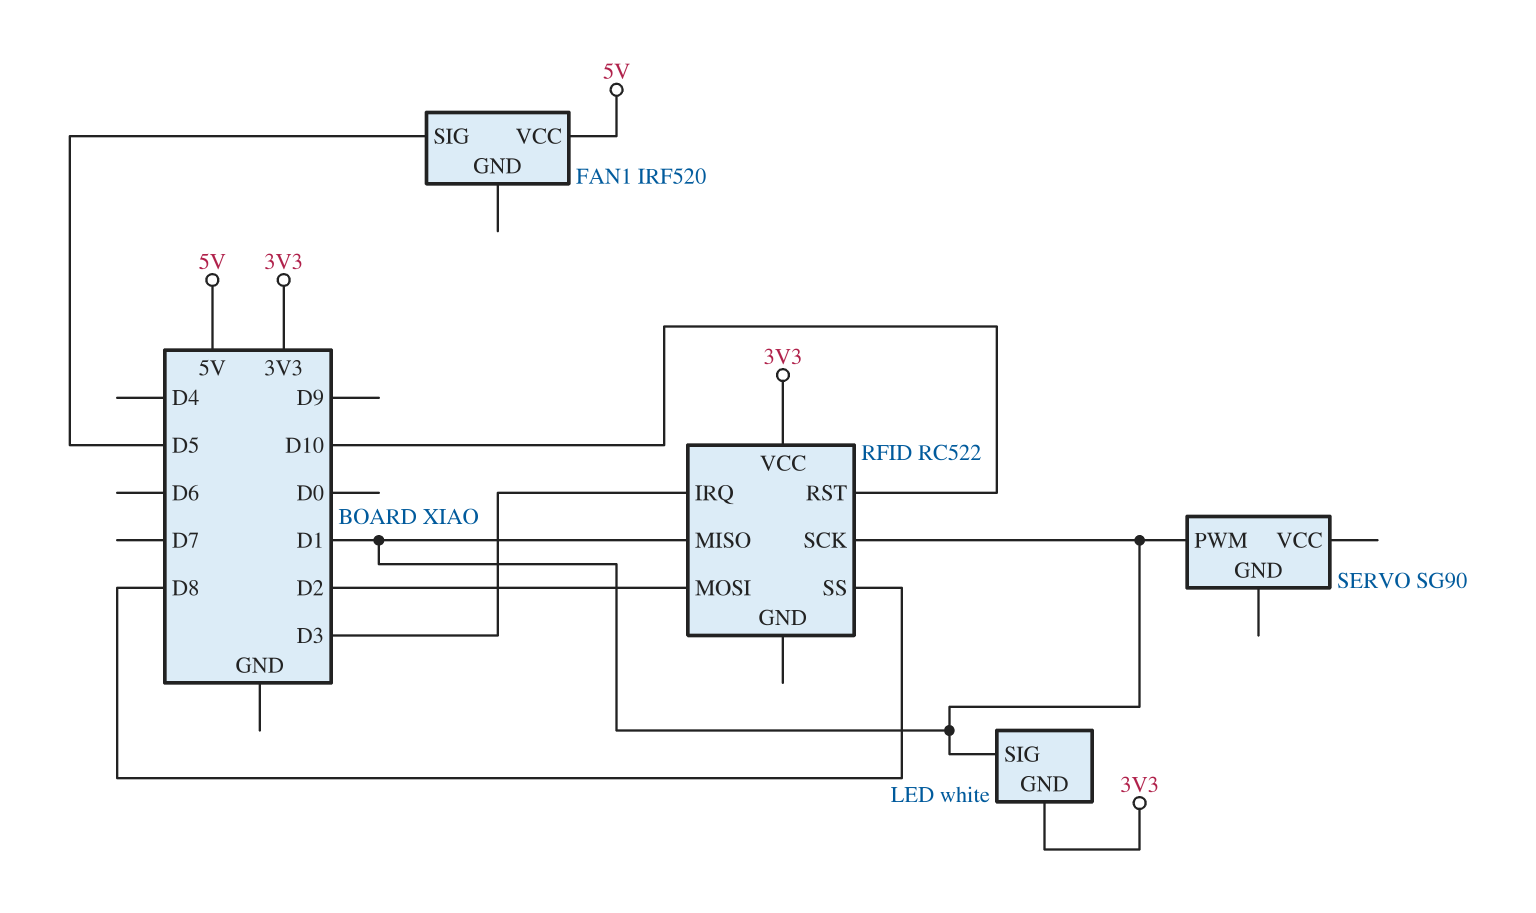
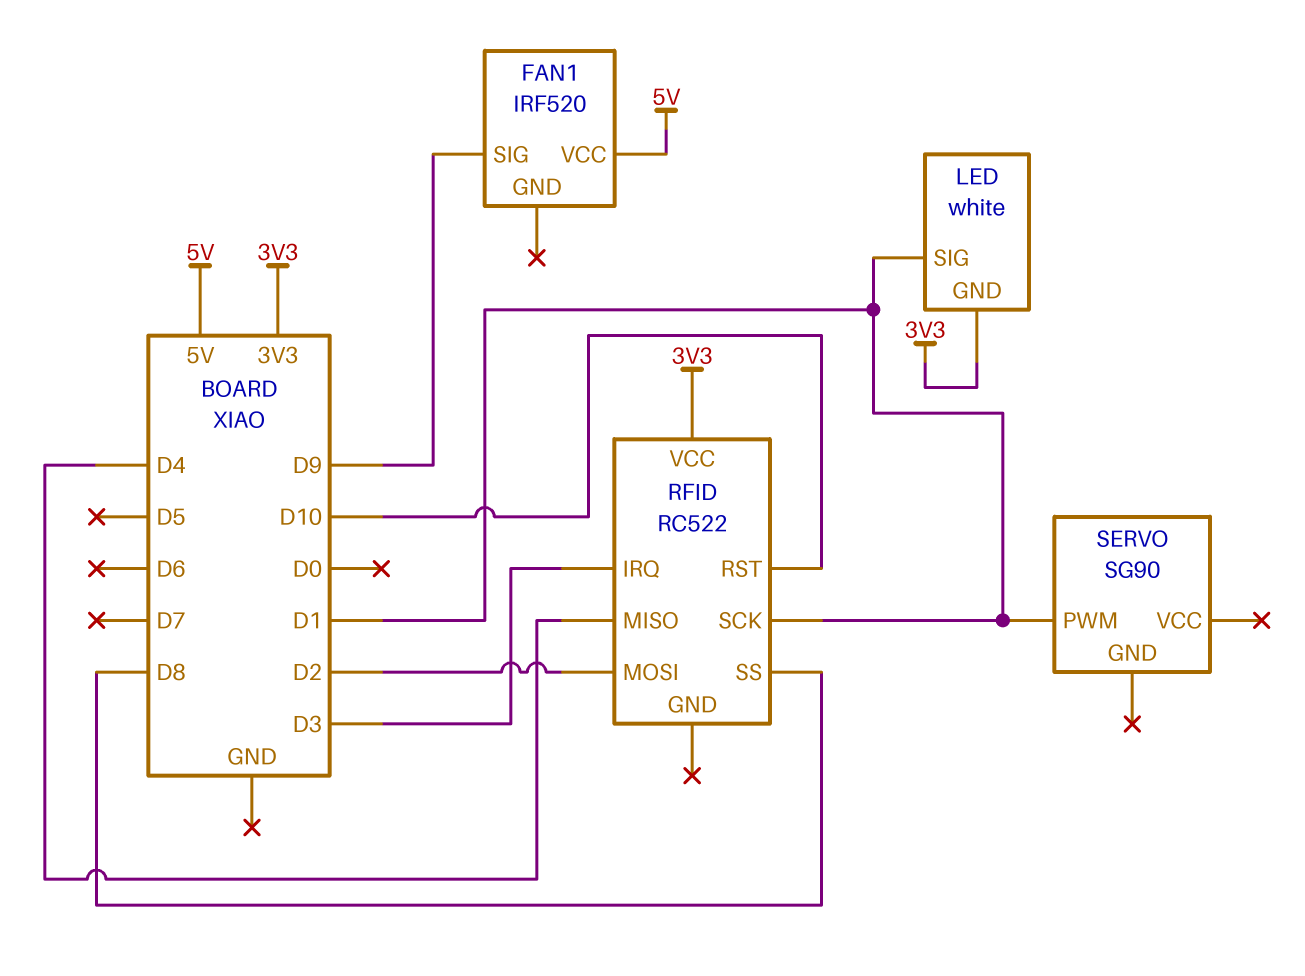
FAN1 pin SIG: D5 -> D9
RFID pin MISO: D1 -> D4

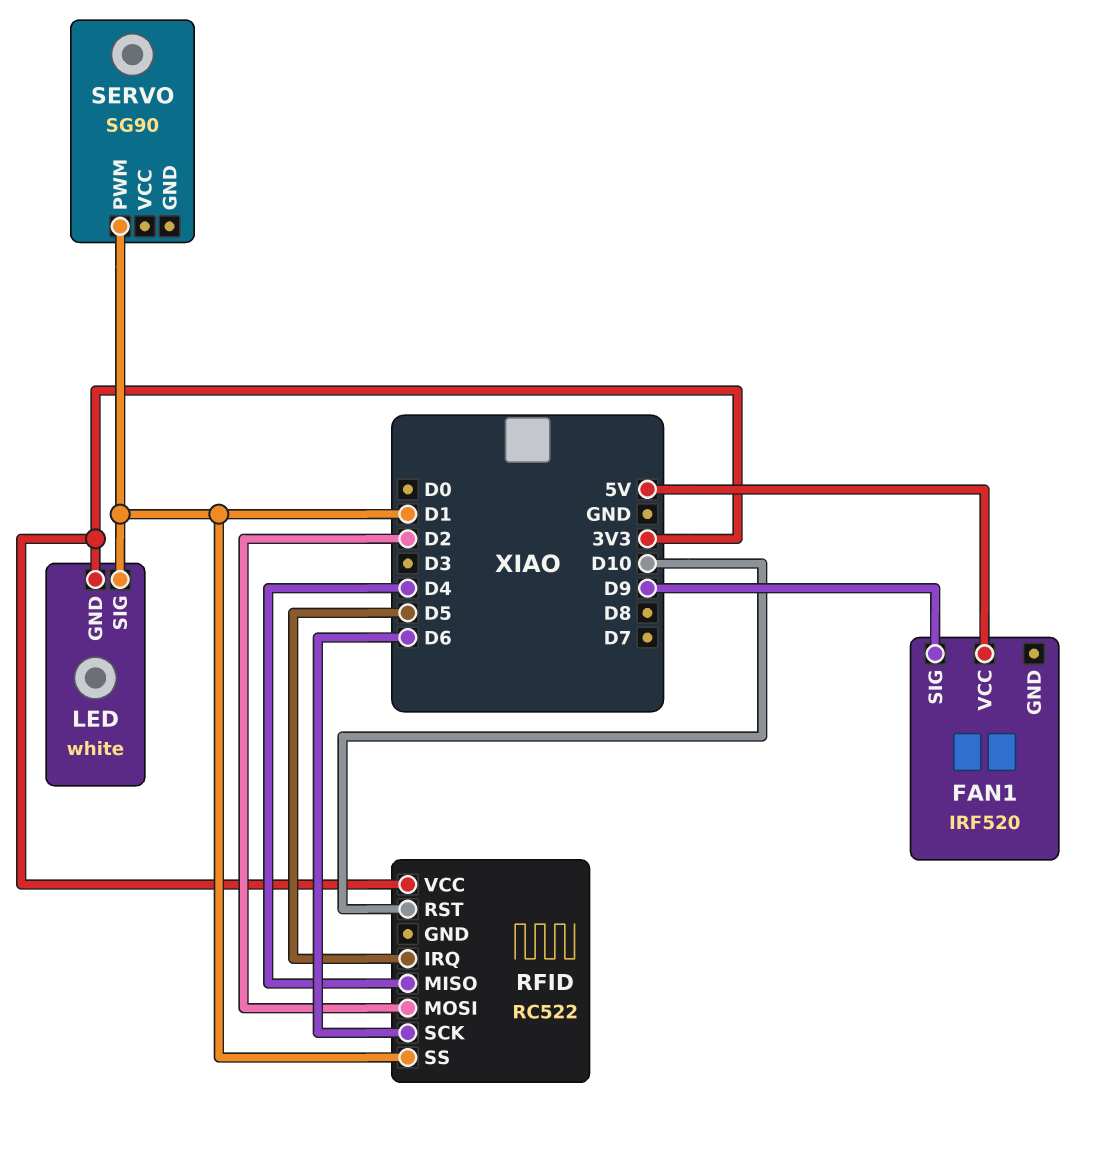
RFID pin IRQ: D3 -> D5
RFID pin SCK: D1 -> D6
RFID pin SS: D8 -> D1

